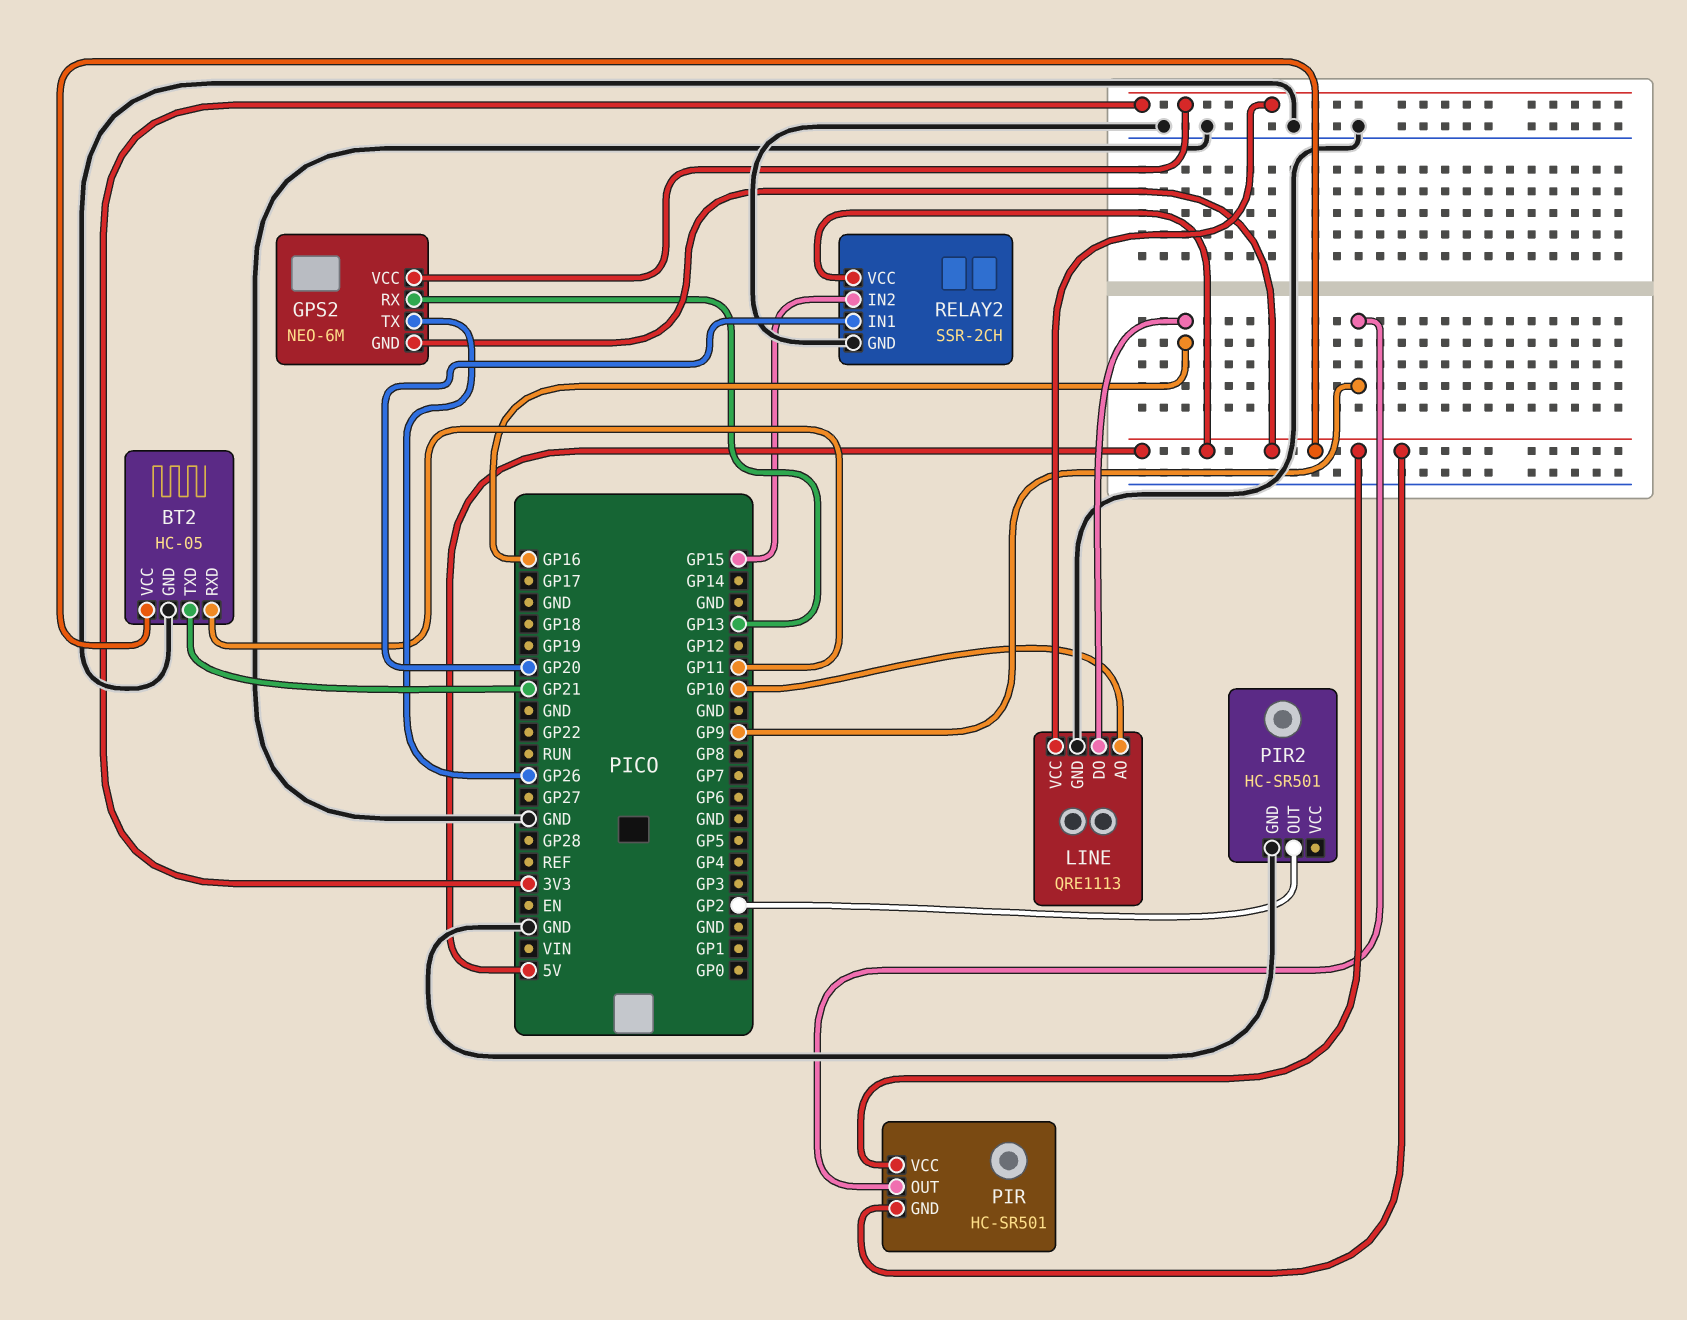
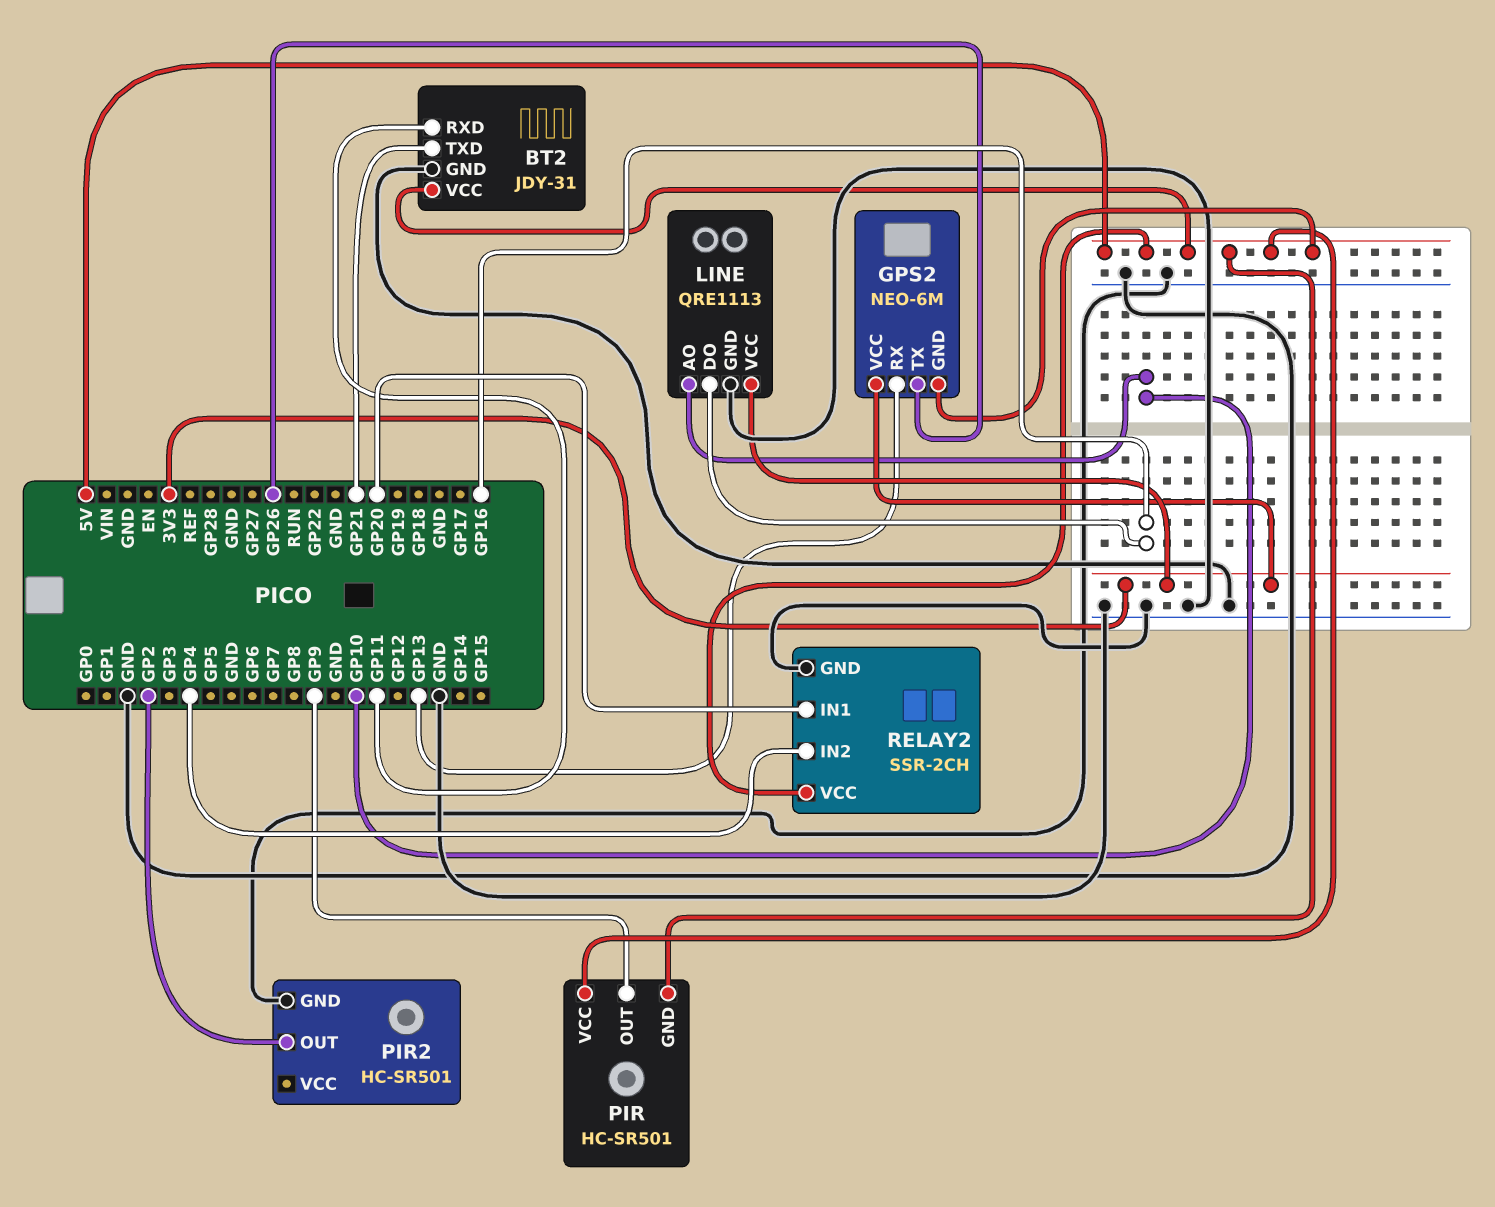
BT2: HC-05 -> JDY-31
RELAY2 pin IN2: GP15 -> GP4

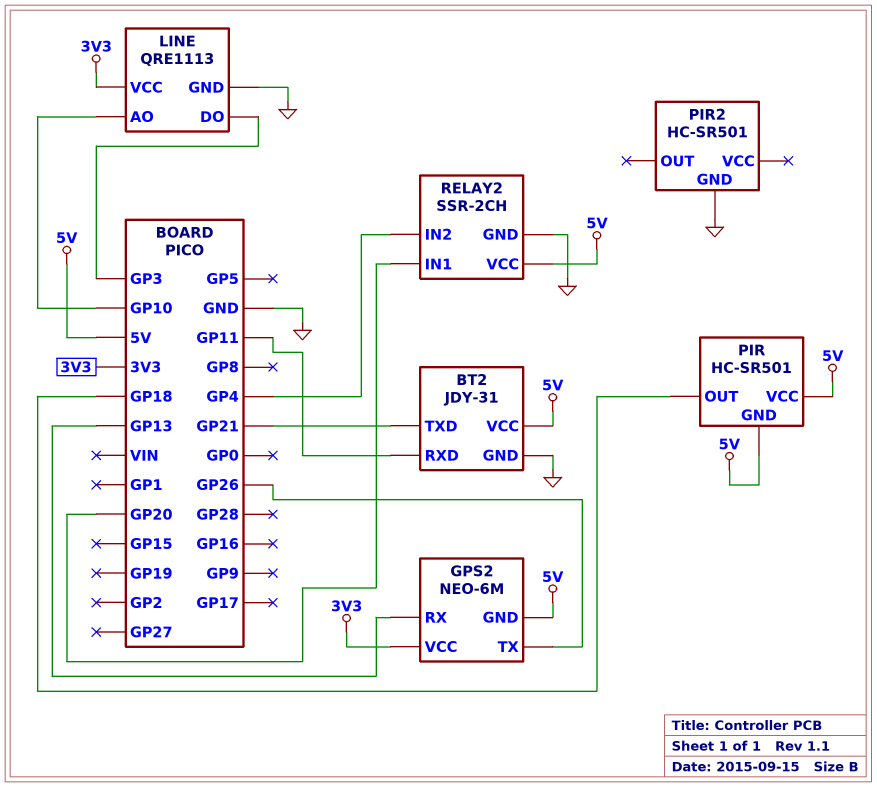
LINE pin DO: GP16 -> GP3
PIR pin OUT: GP9 -> GP18
PIR2 pin OUT: GP2 -> none

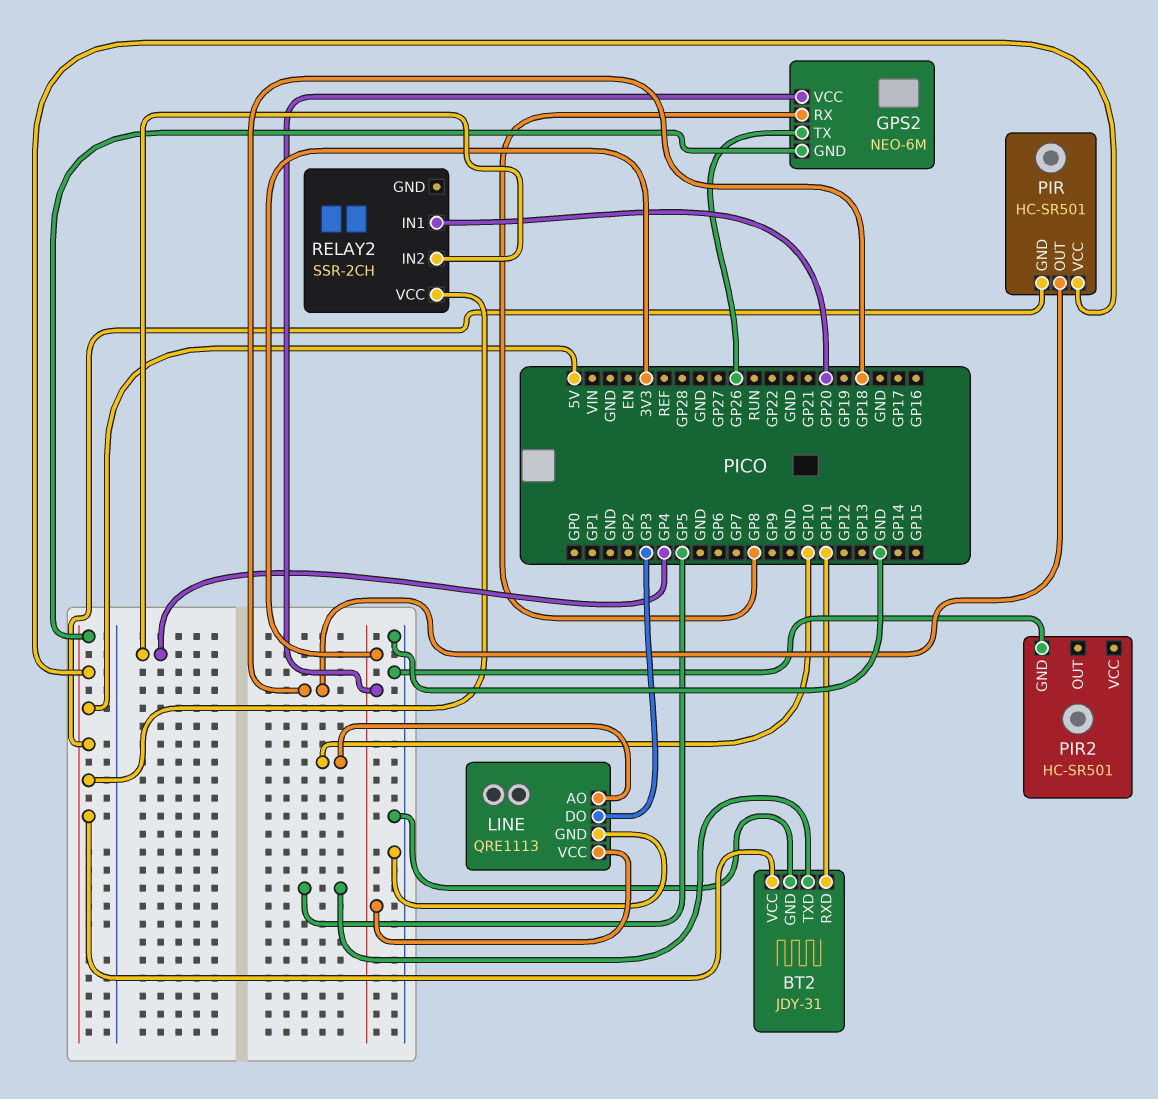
BT2 pin TXD: GP21 -> GP5
GPS2 pin RX: GP13 -> GP8
RELAY2 pin GND: GND -> none

